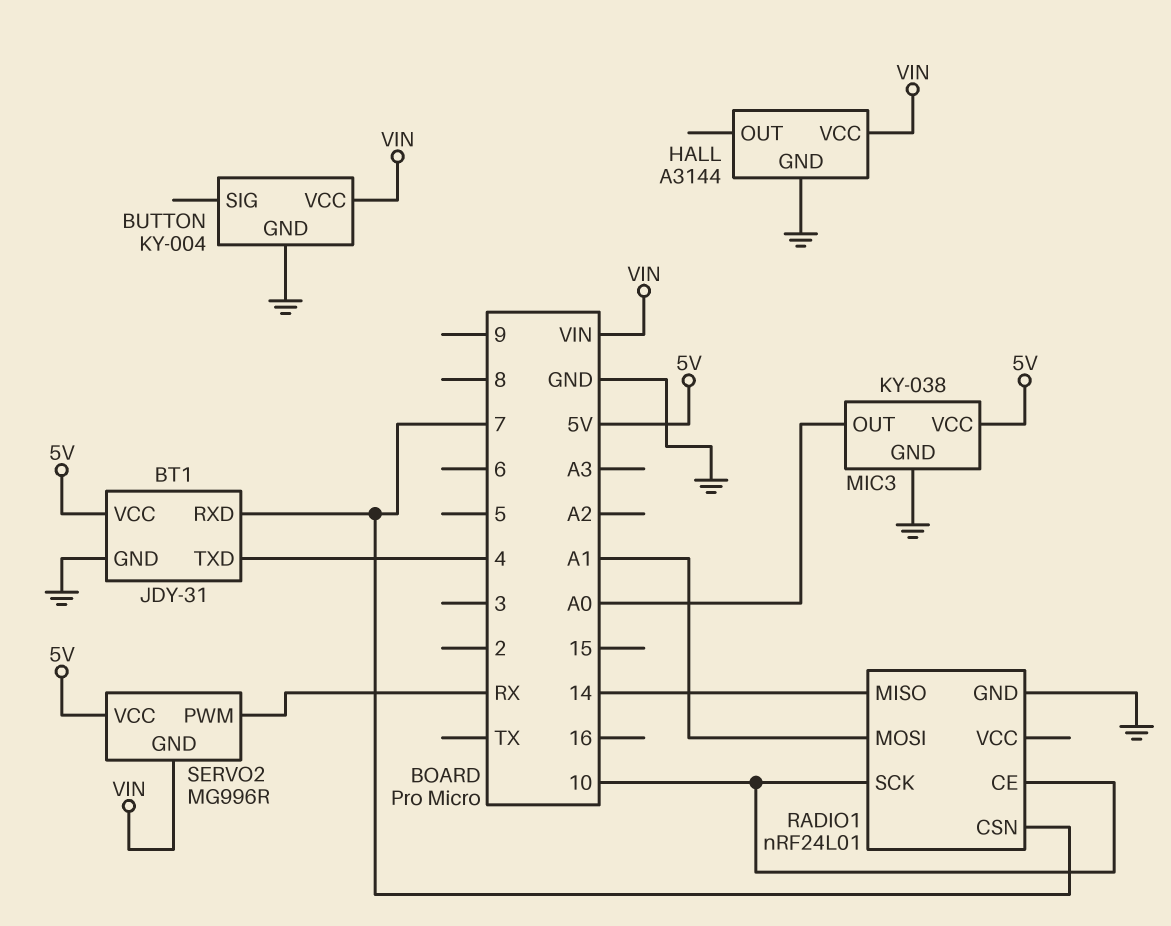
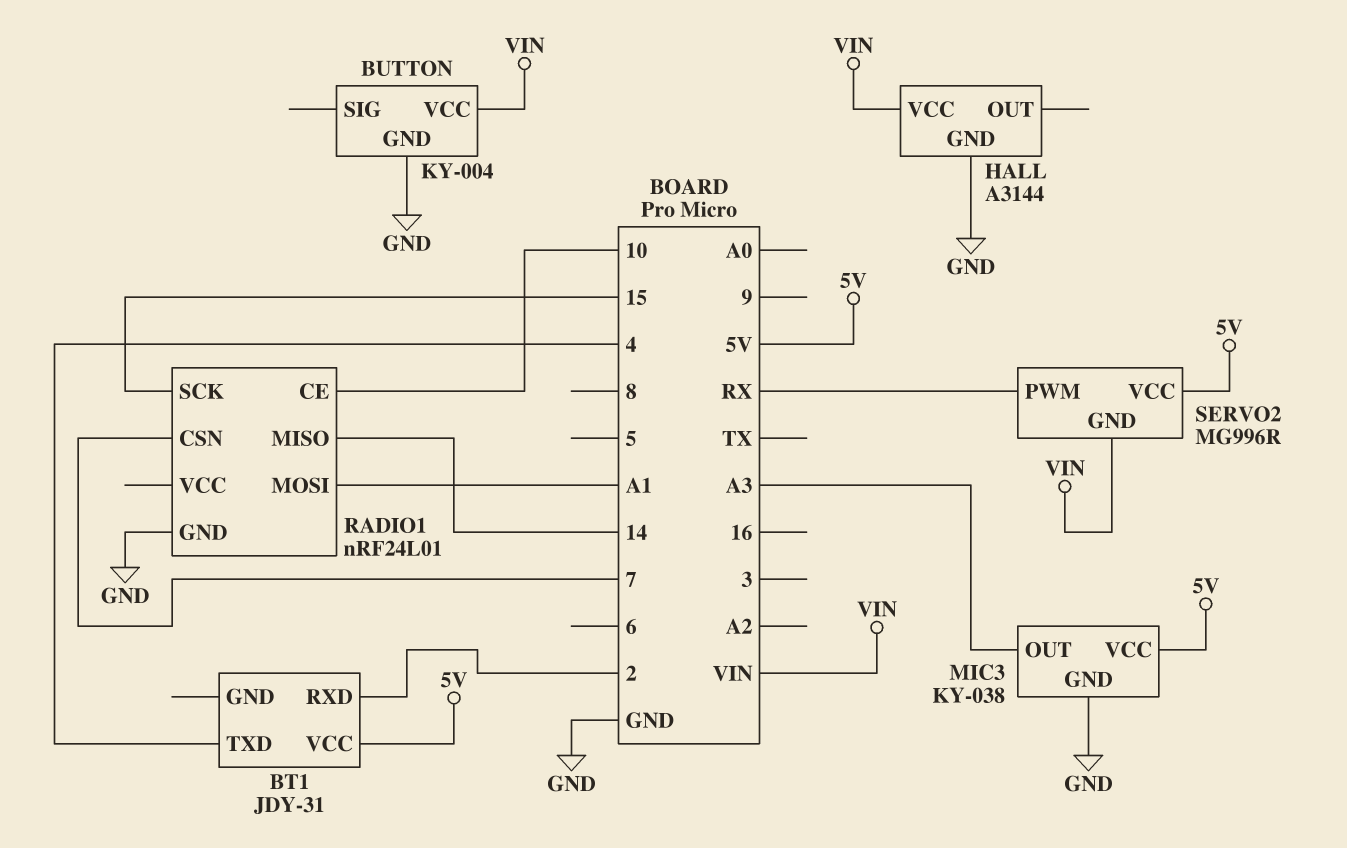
BT1 pin GND: GND -> none
BT1 pin RXD: 7 -> 2
MIC3 pin OUT: A0 -> A3
RADIO1 pin SCK: 10 -> 15

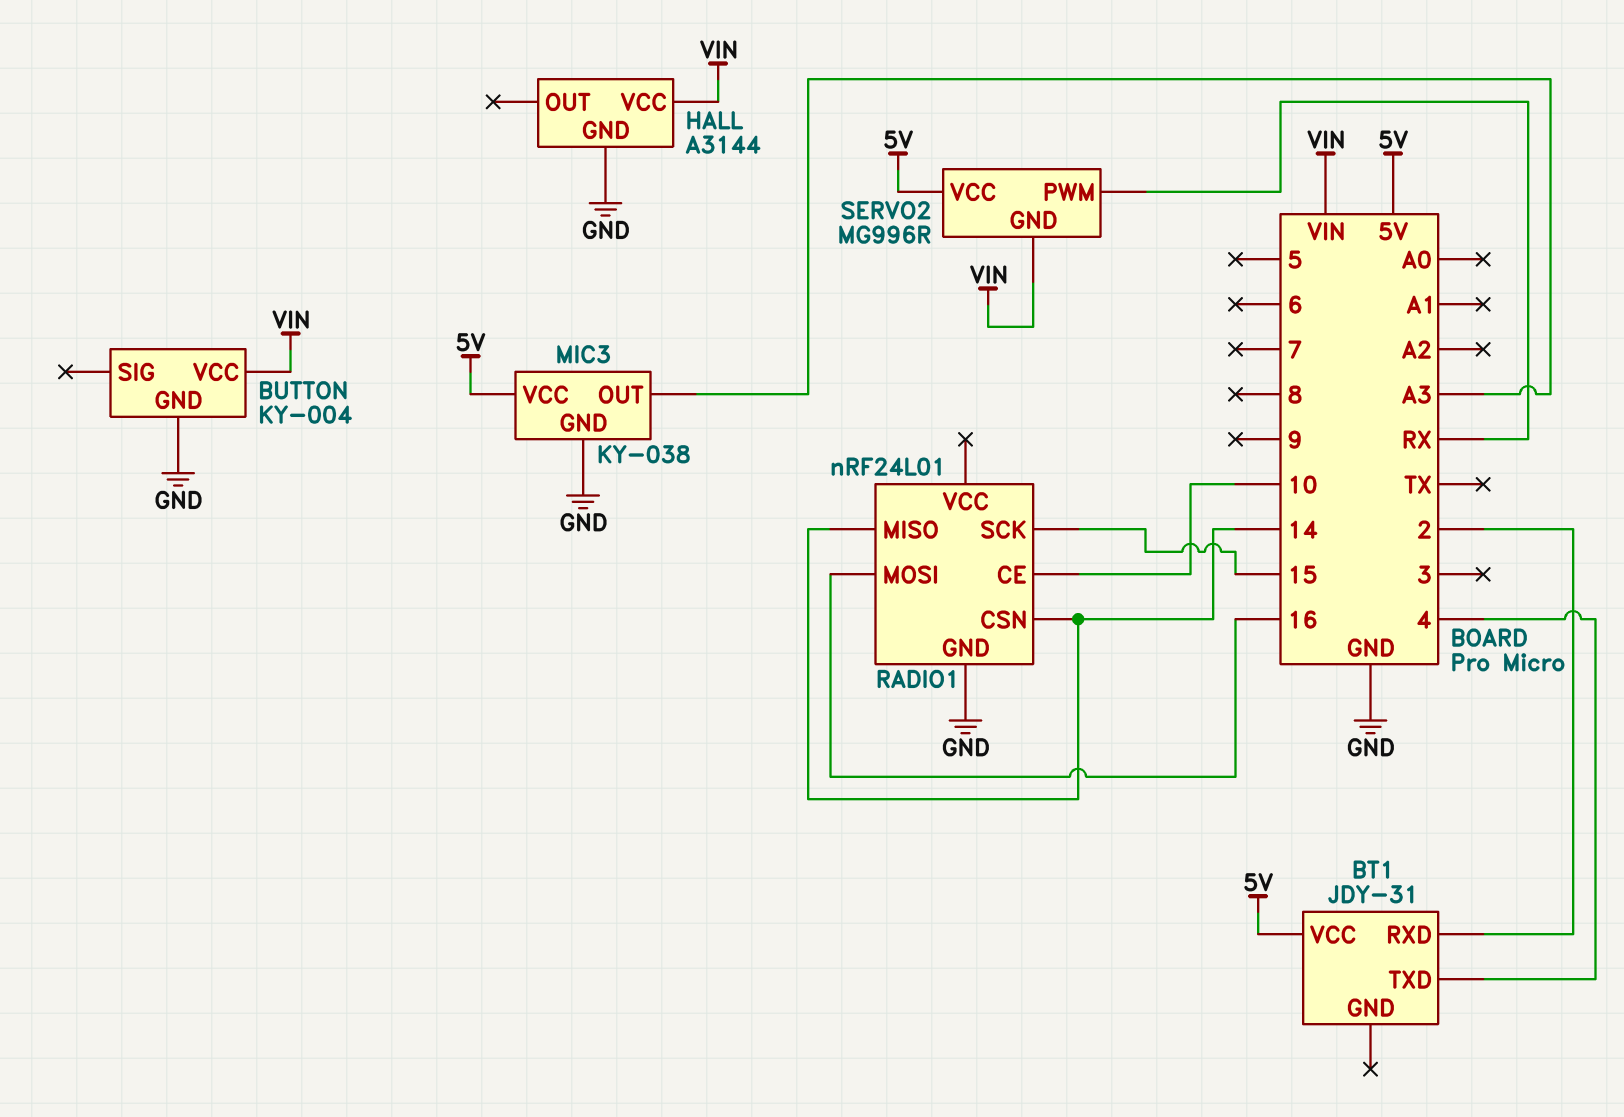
RADIO1 pin CSN: 7 -> 14
RADIO1 pin MOSI: A1 -> 16

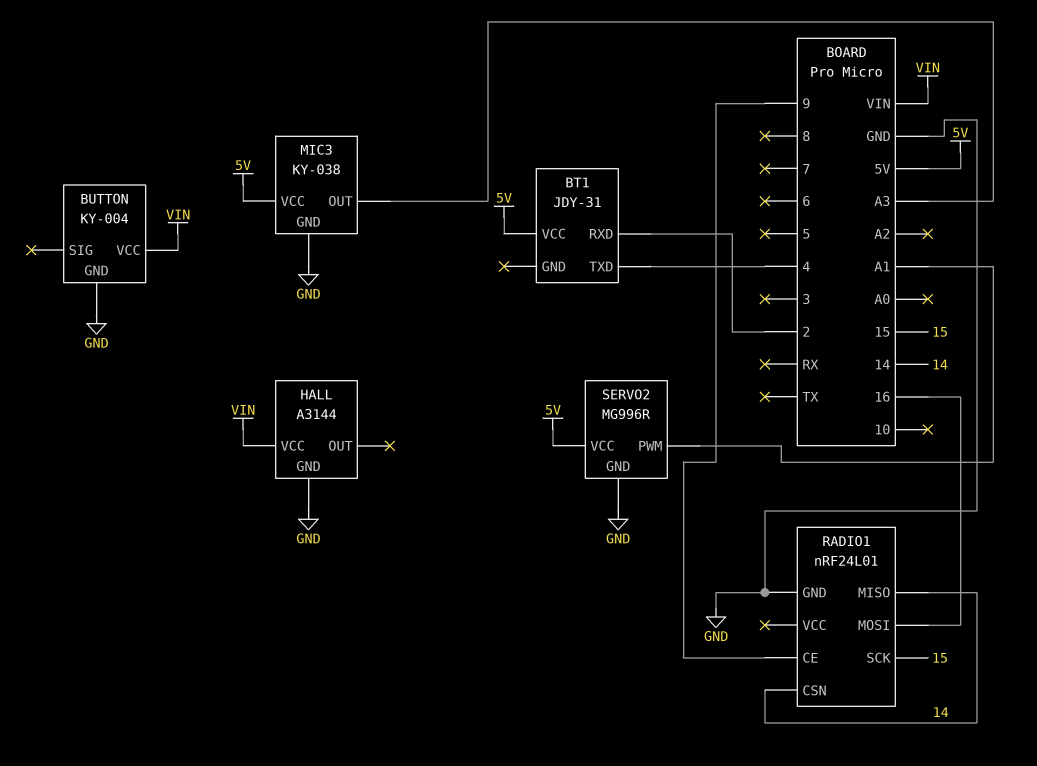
RADIO1 pin CE: 10 -> 9
SERVO2 pin GND: VIN -> GND
SERVO2 pin PWM: RX -> A1

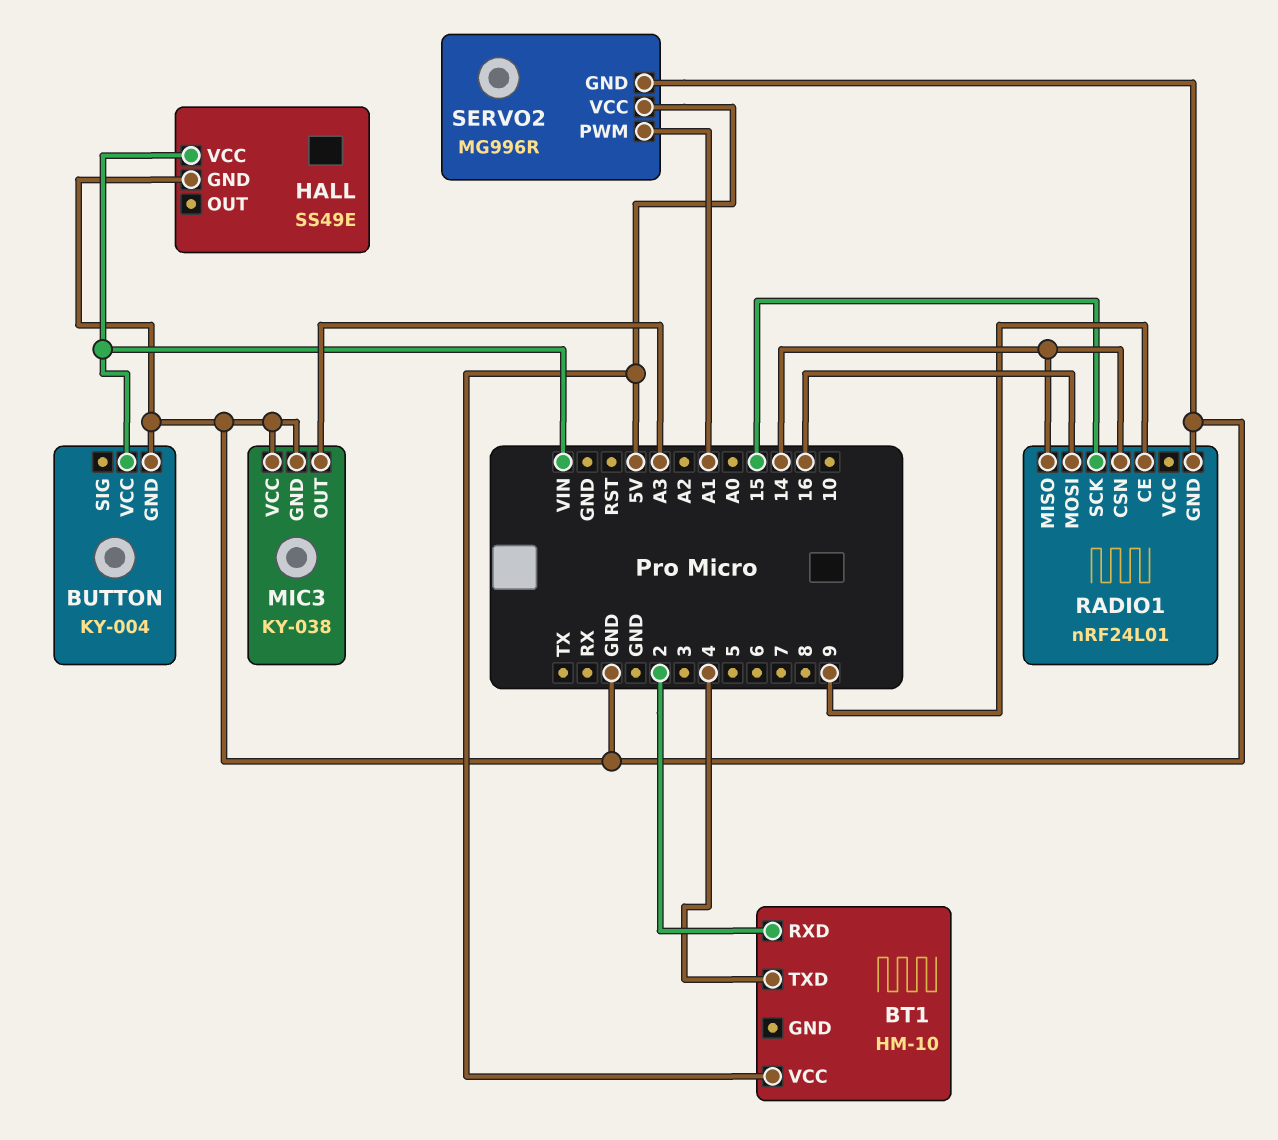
BT1: JDY-31 -> HM-10
HALL: A3144 -> SS49E
MIC3 pin VCC: 5V -> GND

